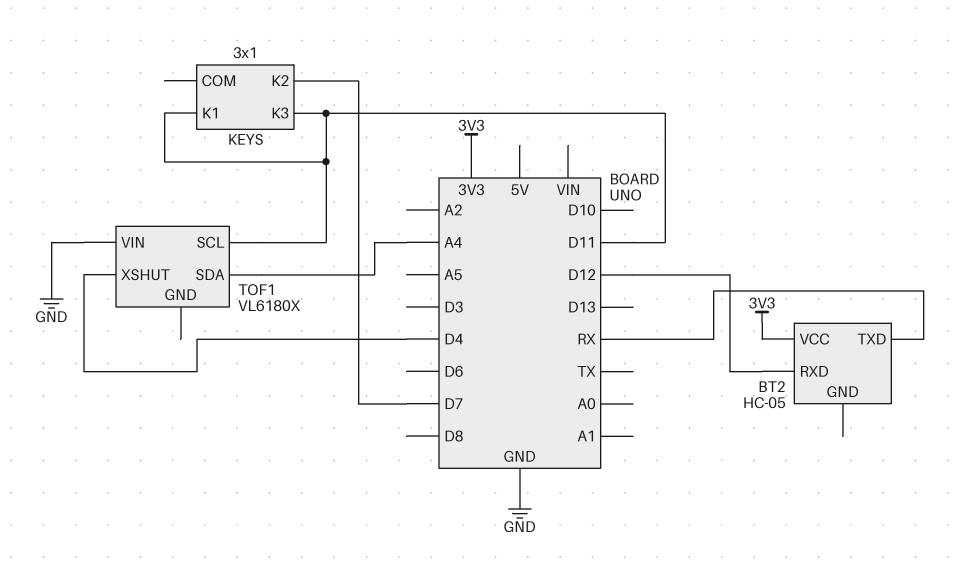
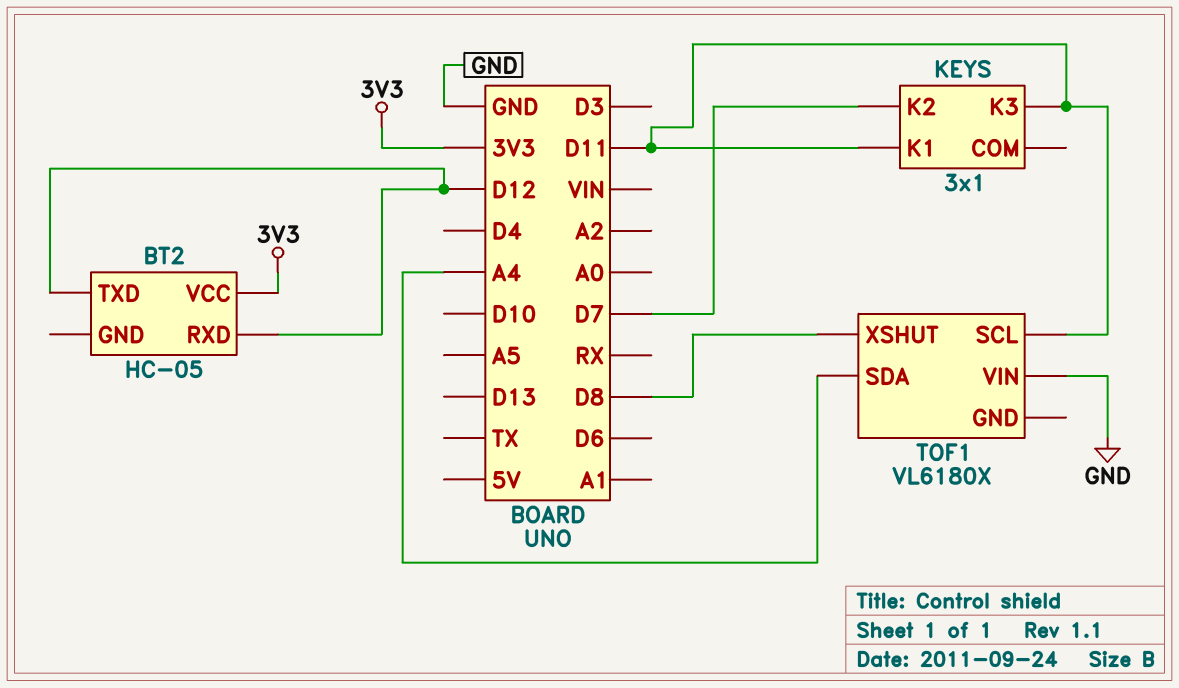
BT2 pin TXD: RX -> D12
TOF1 pin XSHUT: D4 -> D8

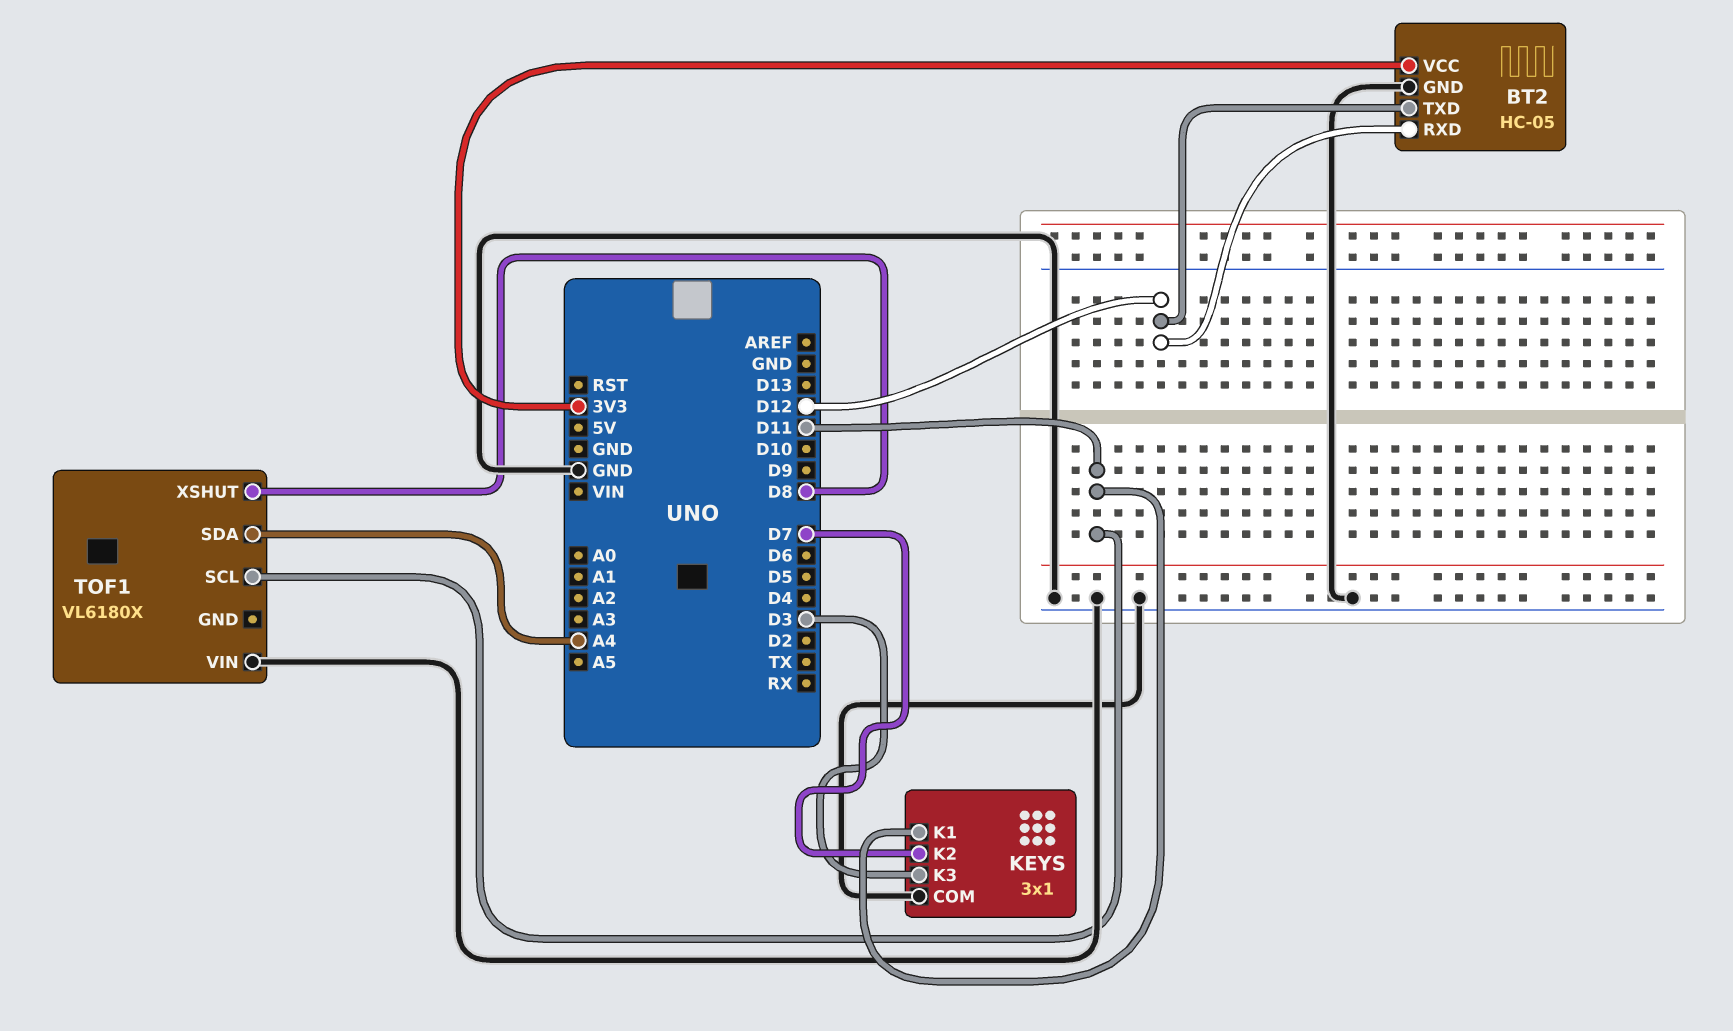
BT2 pin GND: none -> GND
KEYS pin COM: none -> GND
KEYS pin K3: D11 -> D3

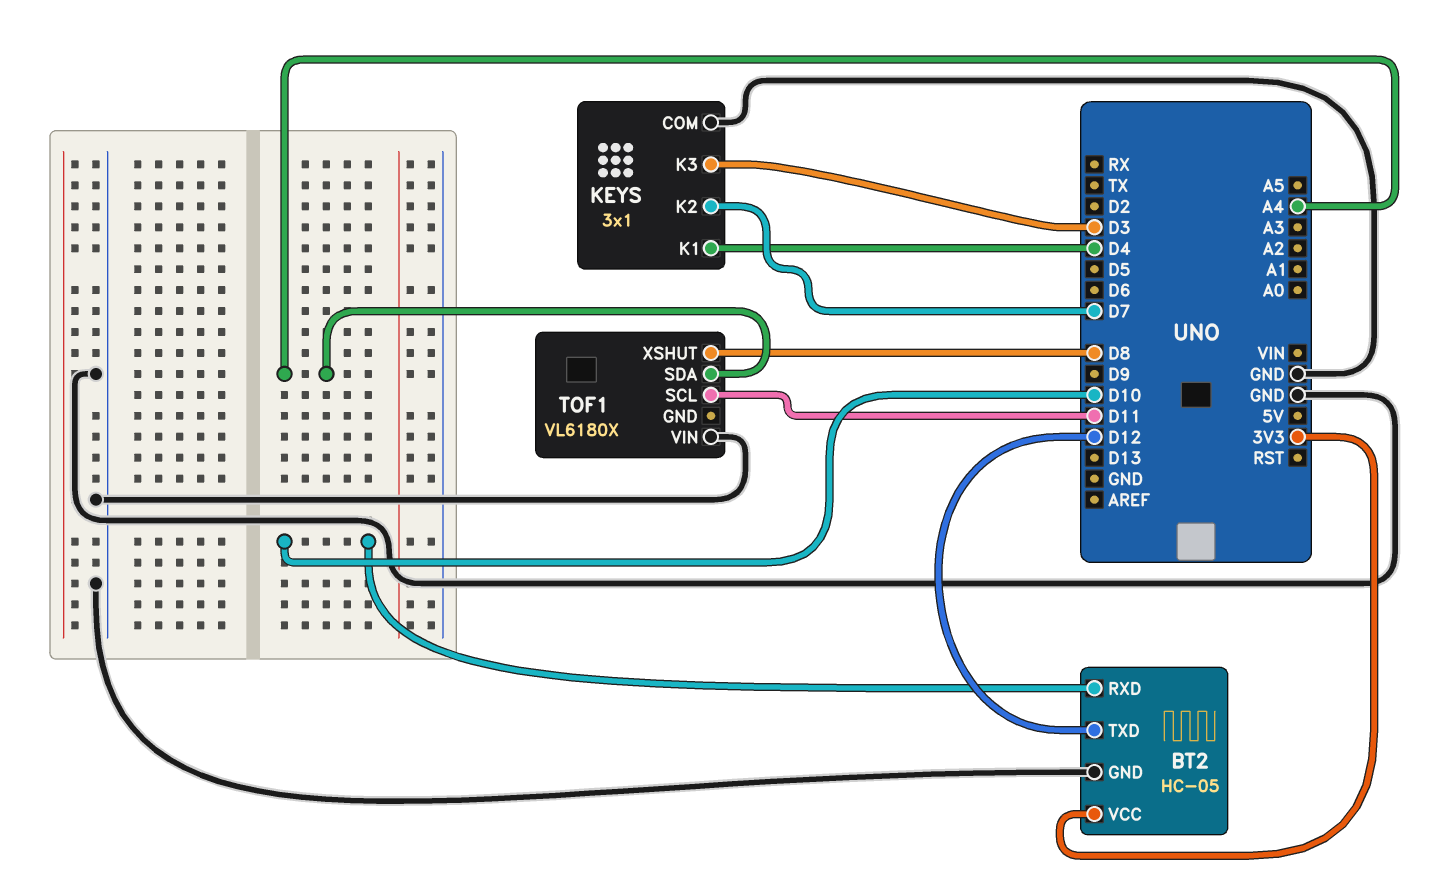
BT2 pin RXD: D12 -> D10
KEYS pin K1: D11 -> D4

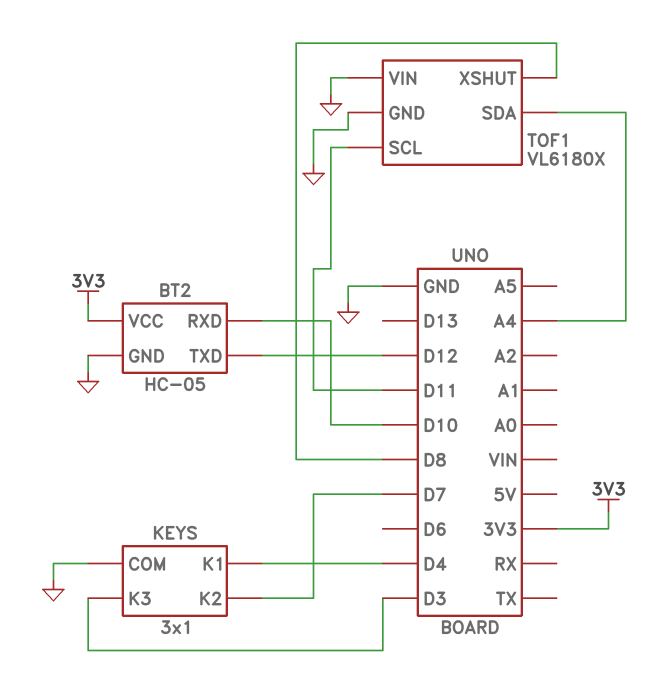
TOF1 pin GND: none -> GND

